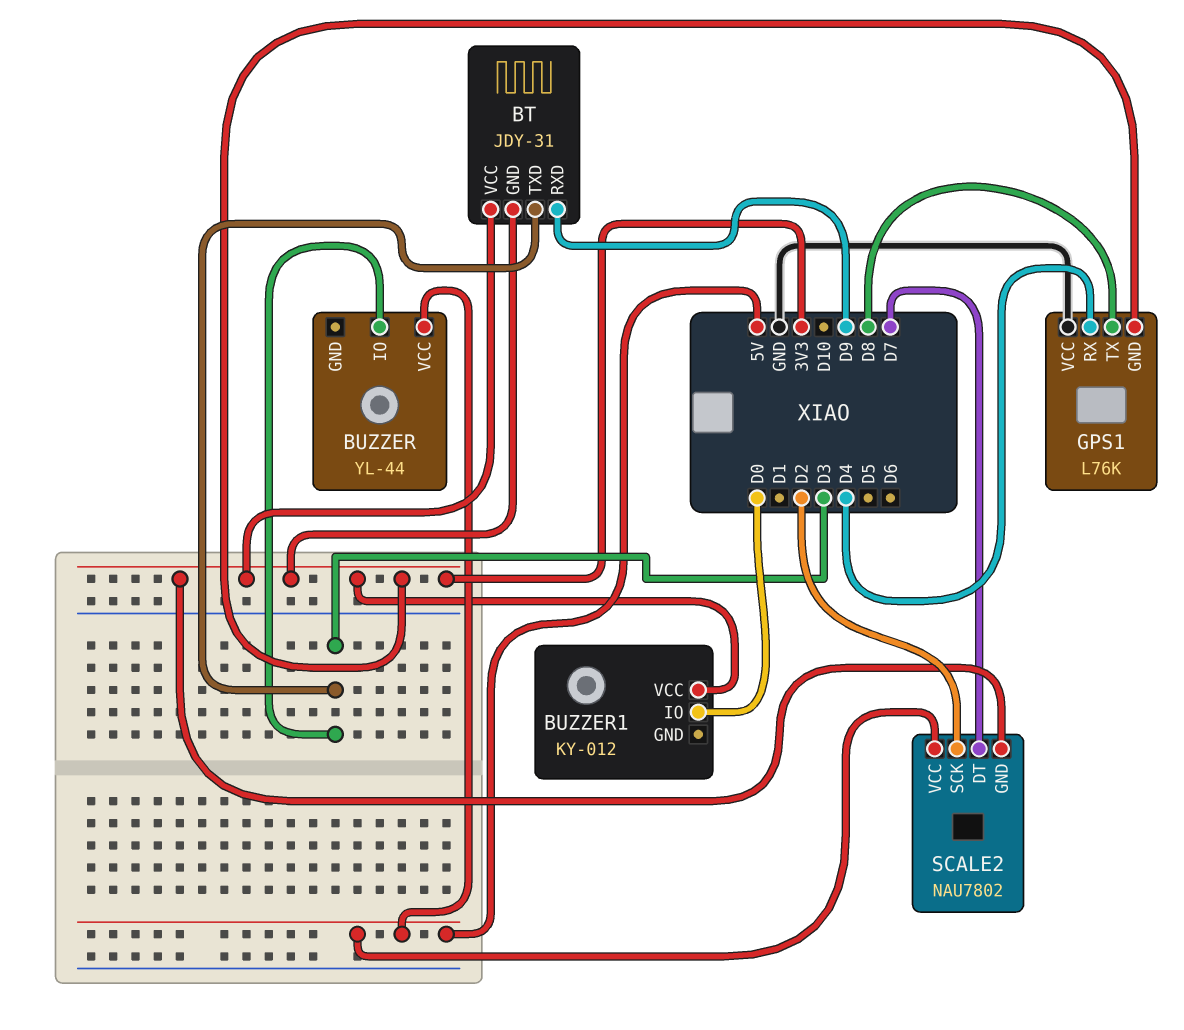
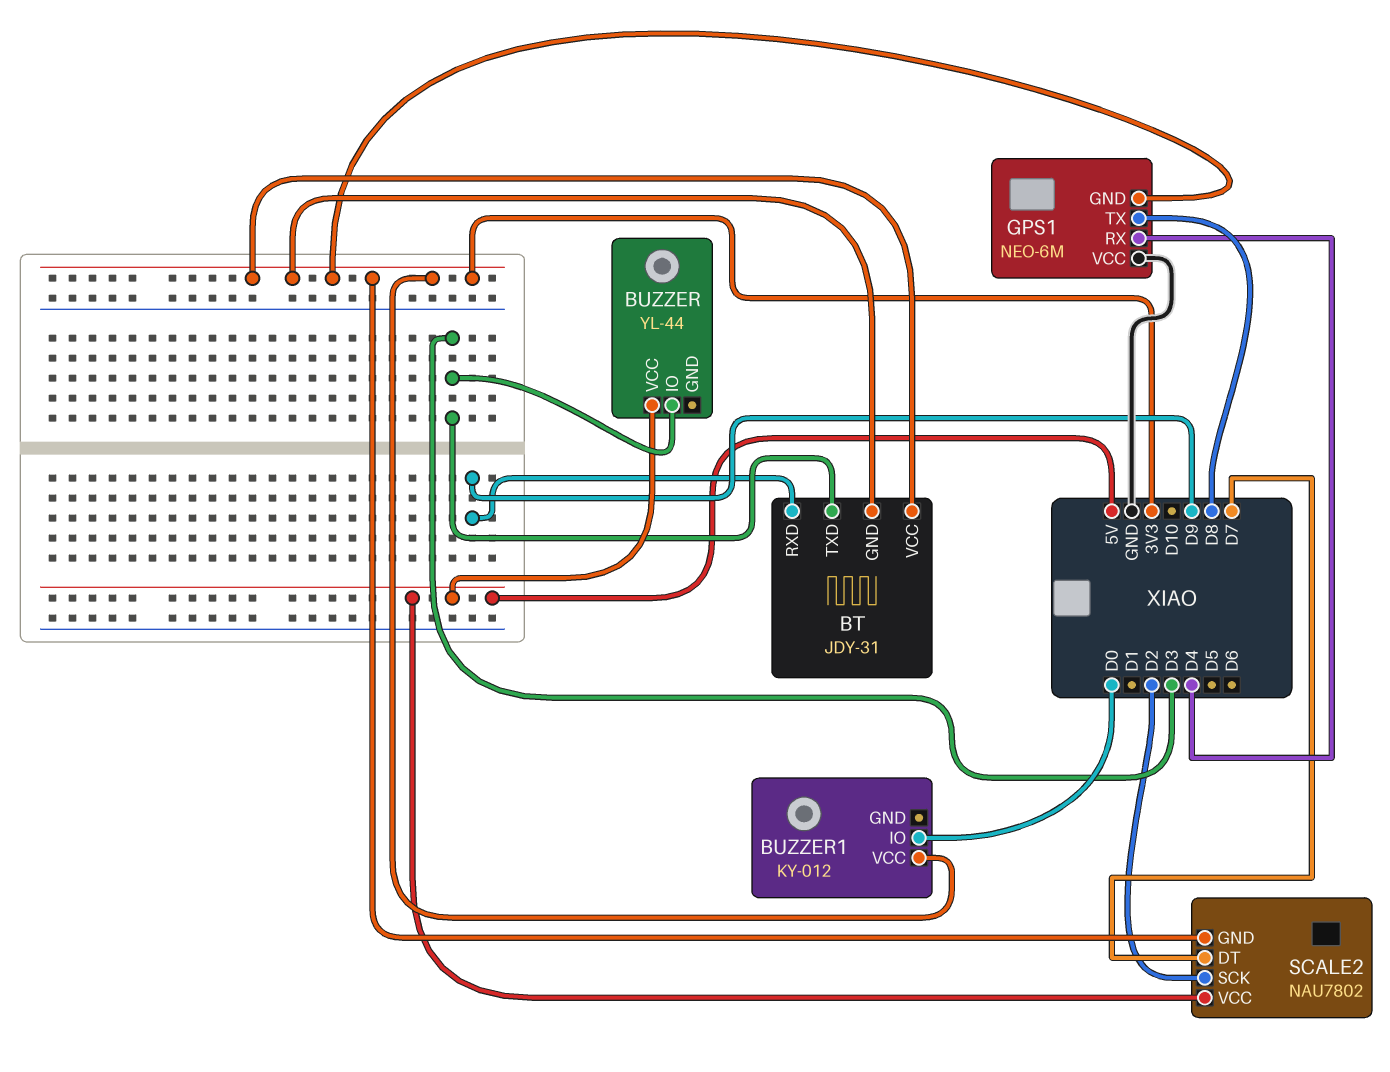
GPS1: L76K -> NEO-6M

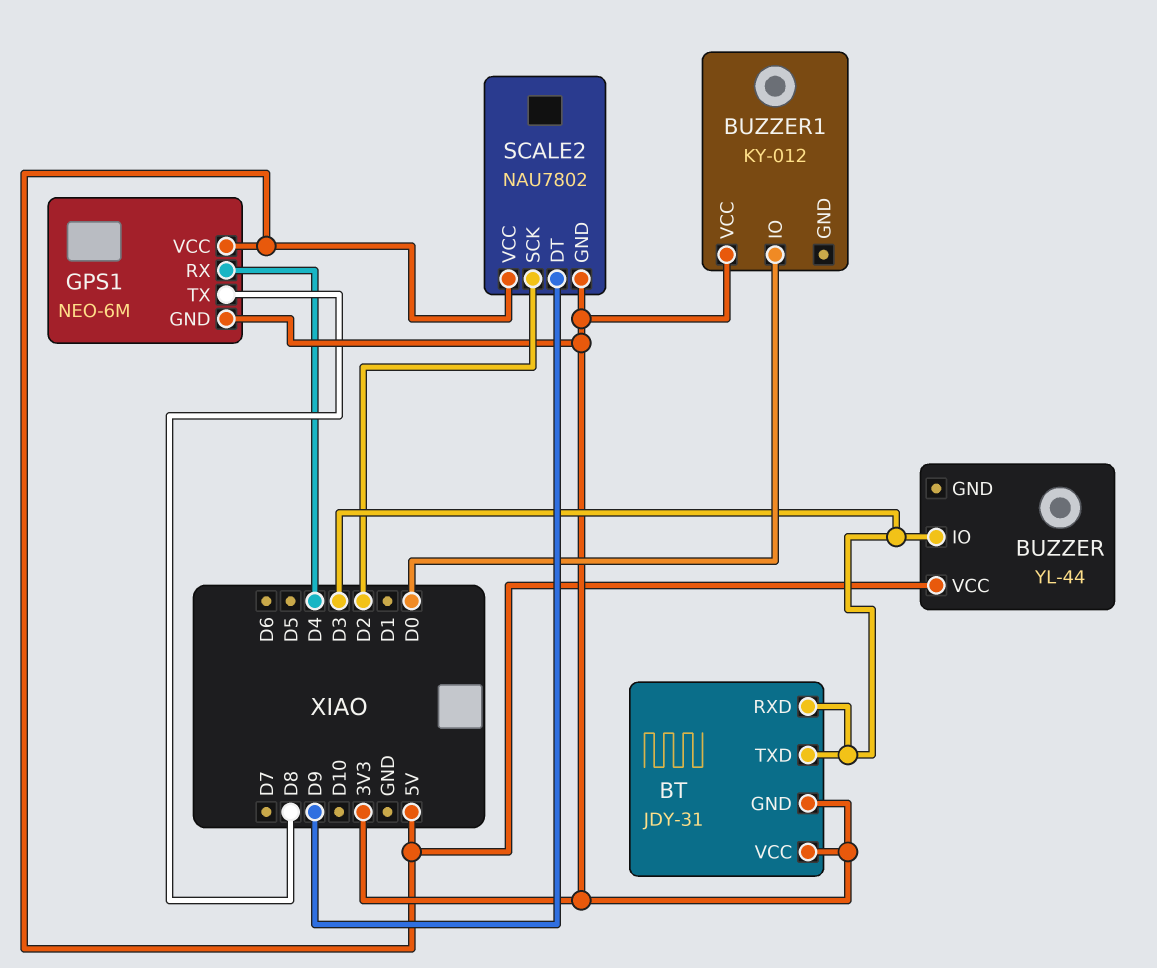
BT pin RXD: D9 -> D3
GPS1 pin VCC: GND -> 5V
SCALE2 pin DT: D7 -> D9

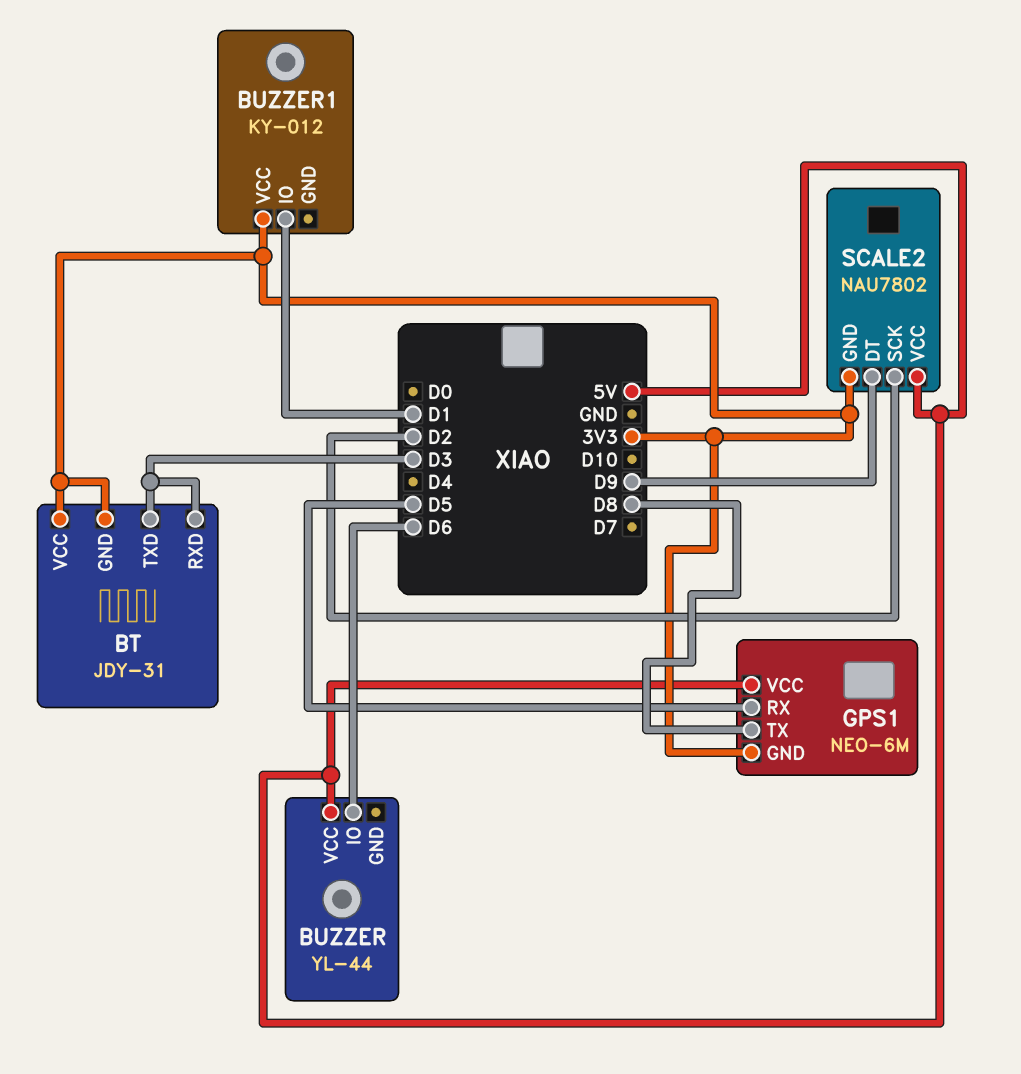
BUZZER pin IO: D3 -> D6
BUZZER1 pin IO: D0 -> D1
GPS1 pin RX: D4 -> D5

